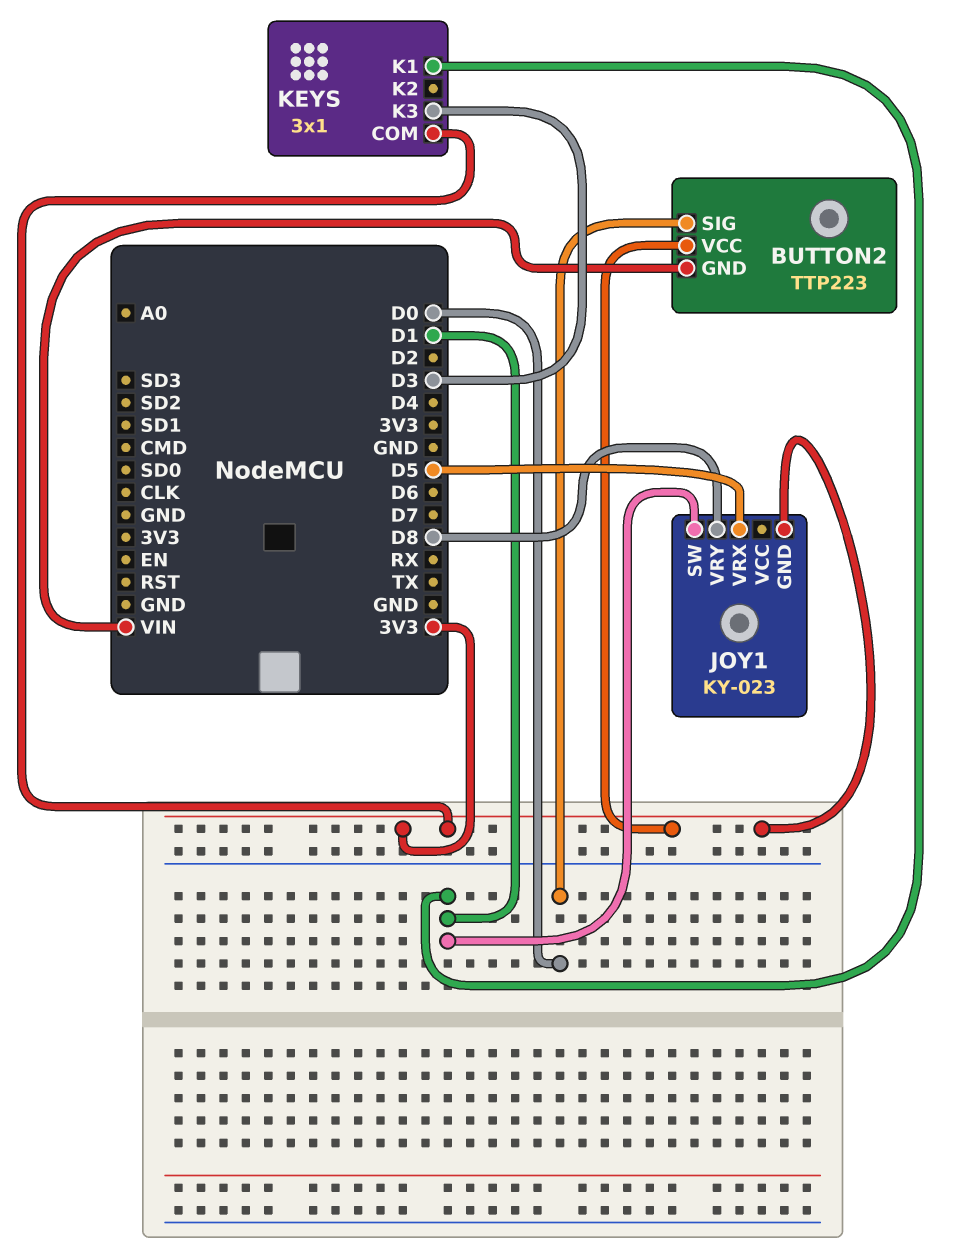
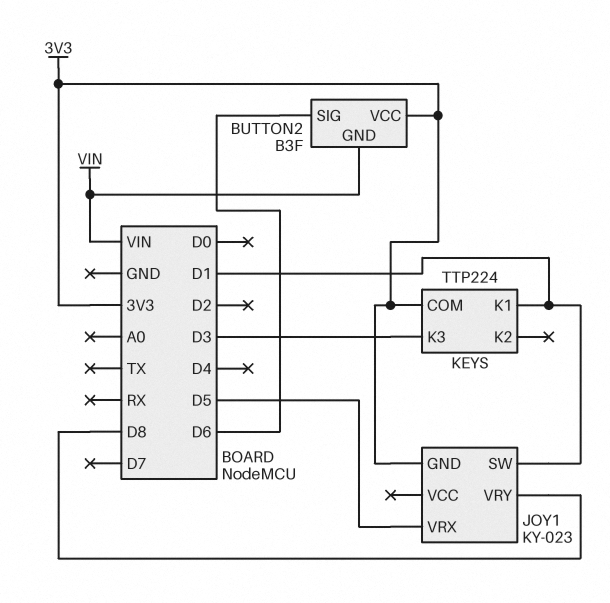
BUTTON2: TTP223 -> B3F
BUTTON2 pin SIG: D0 -> D6
KEYS: 3x1 -> TTP224

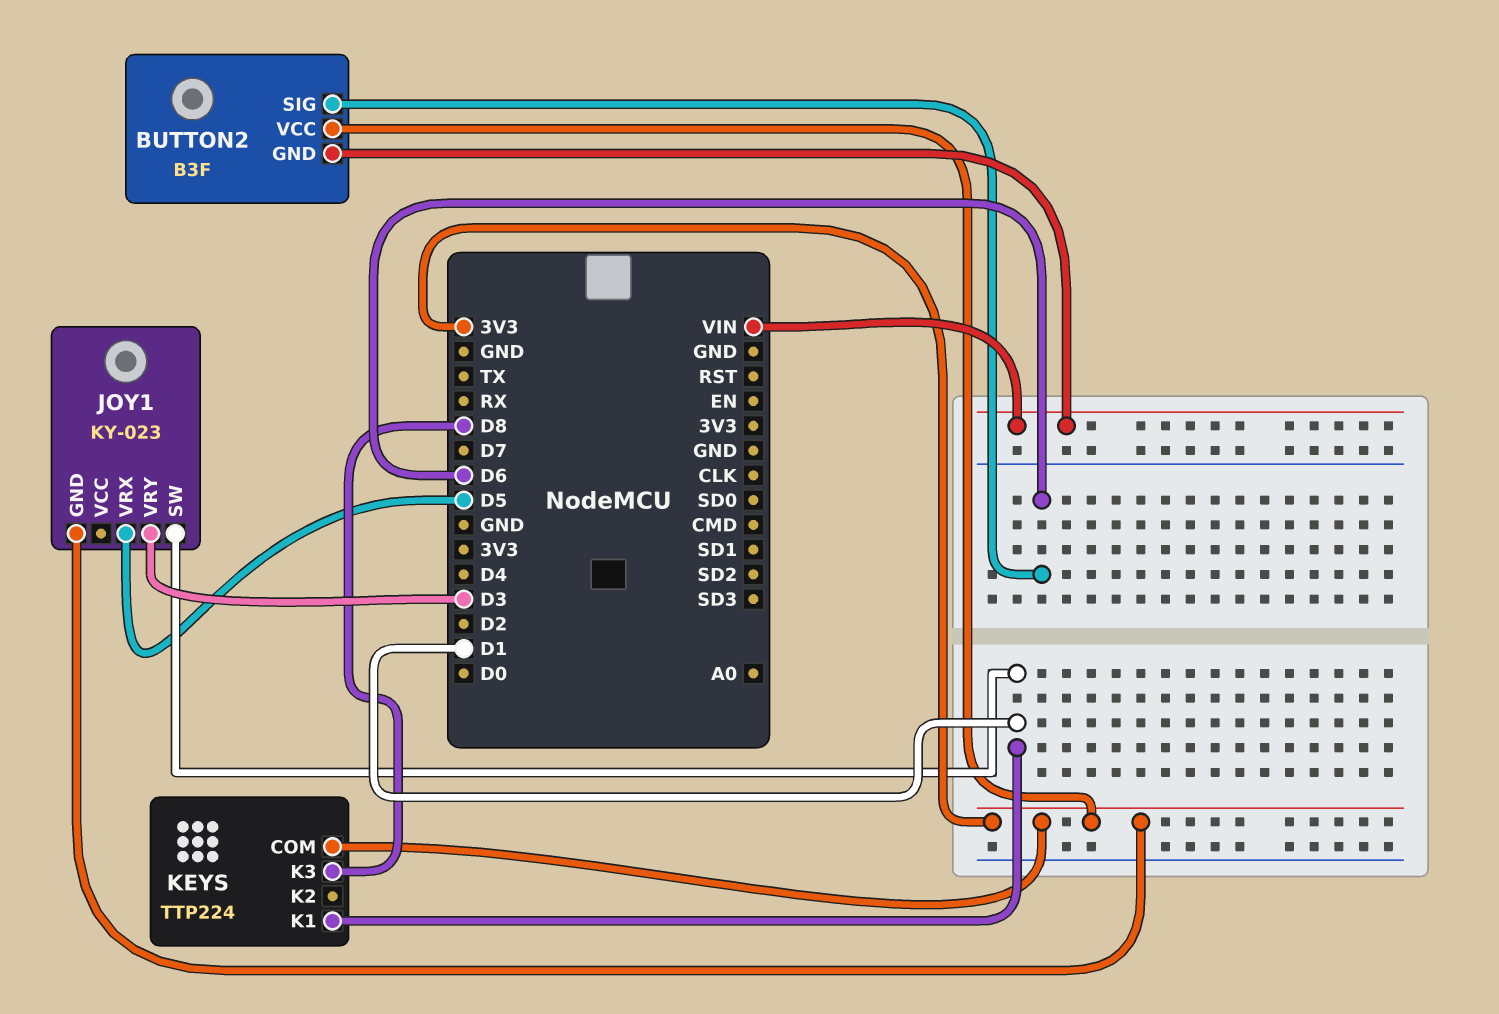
JOY1 pin VRY: D8 -> D3
KEYS pin K3: D3 -> D8

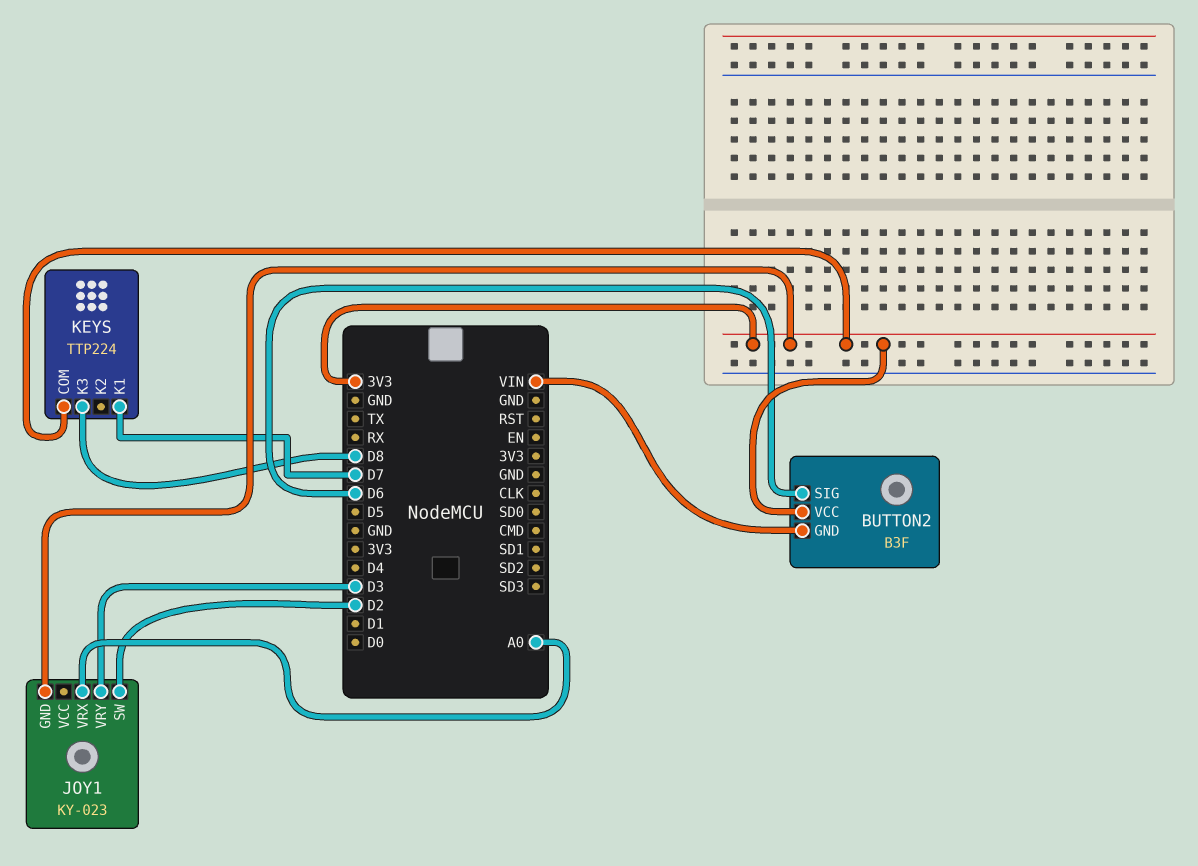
JOY1 pin SW: D1 -> D2
JOY1 pin VRX: D5 -> A0
KEYS pin K1: D1 -> D7

